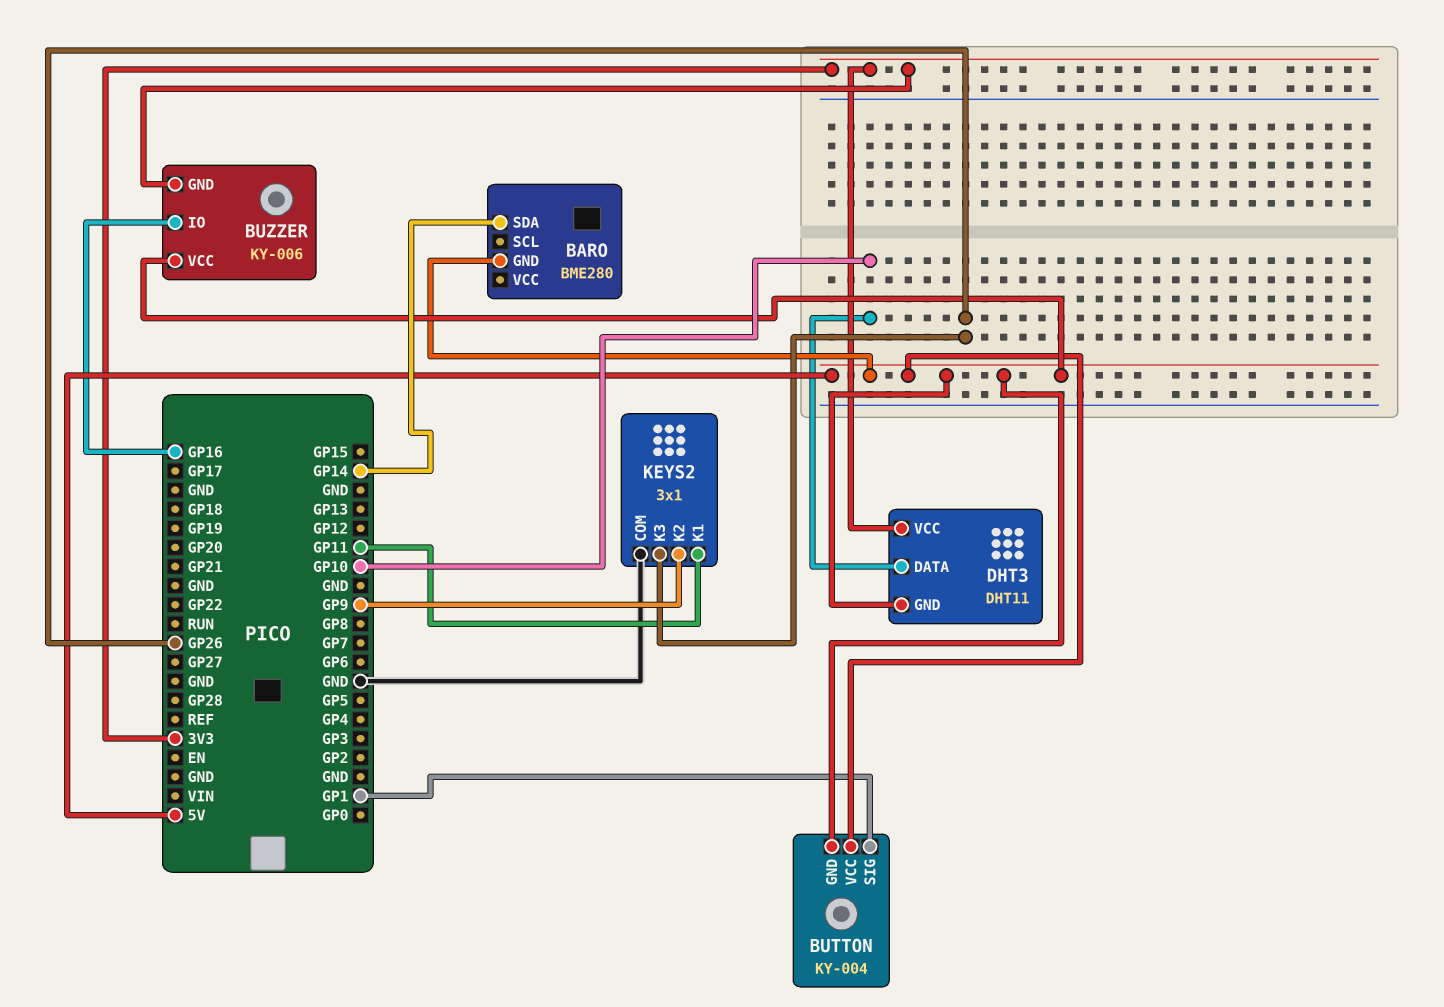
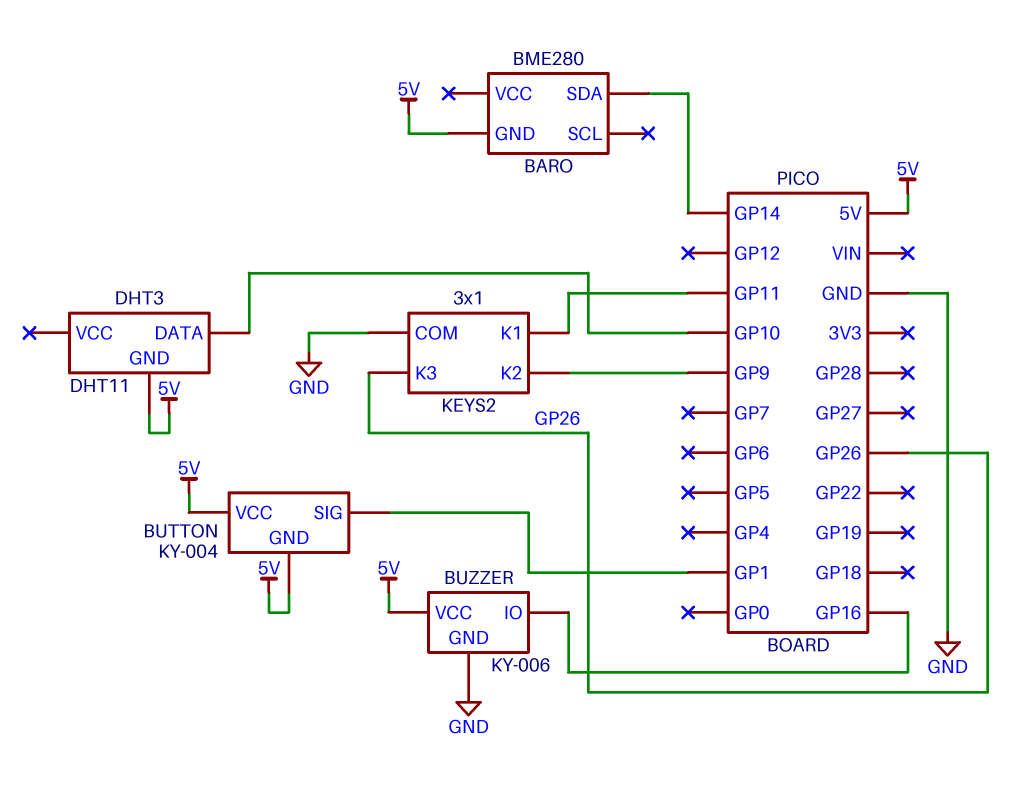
BUZZER pin GND: 3V3 -> GND
DHT3 pin VCC: 3V3 -> none

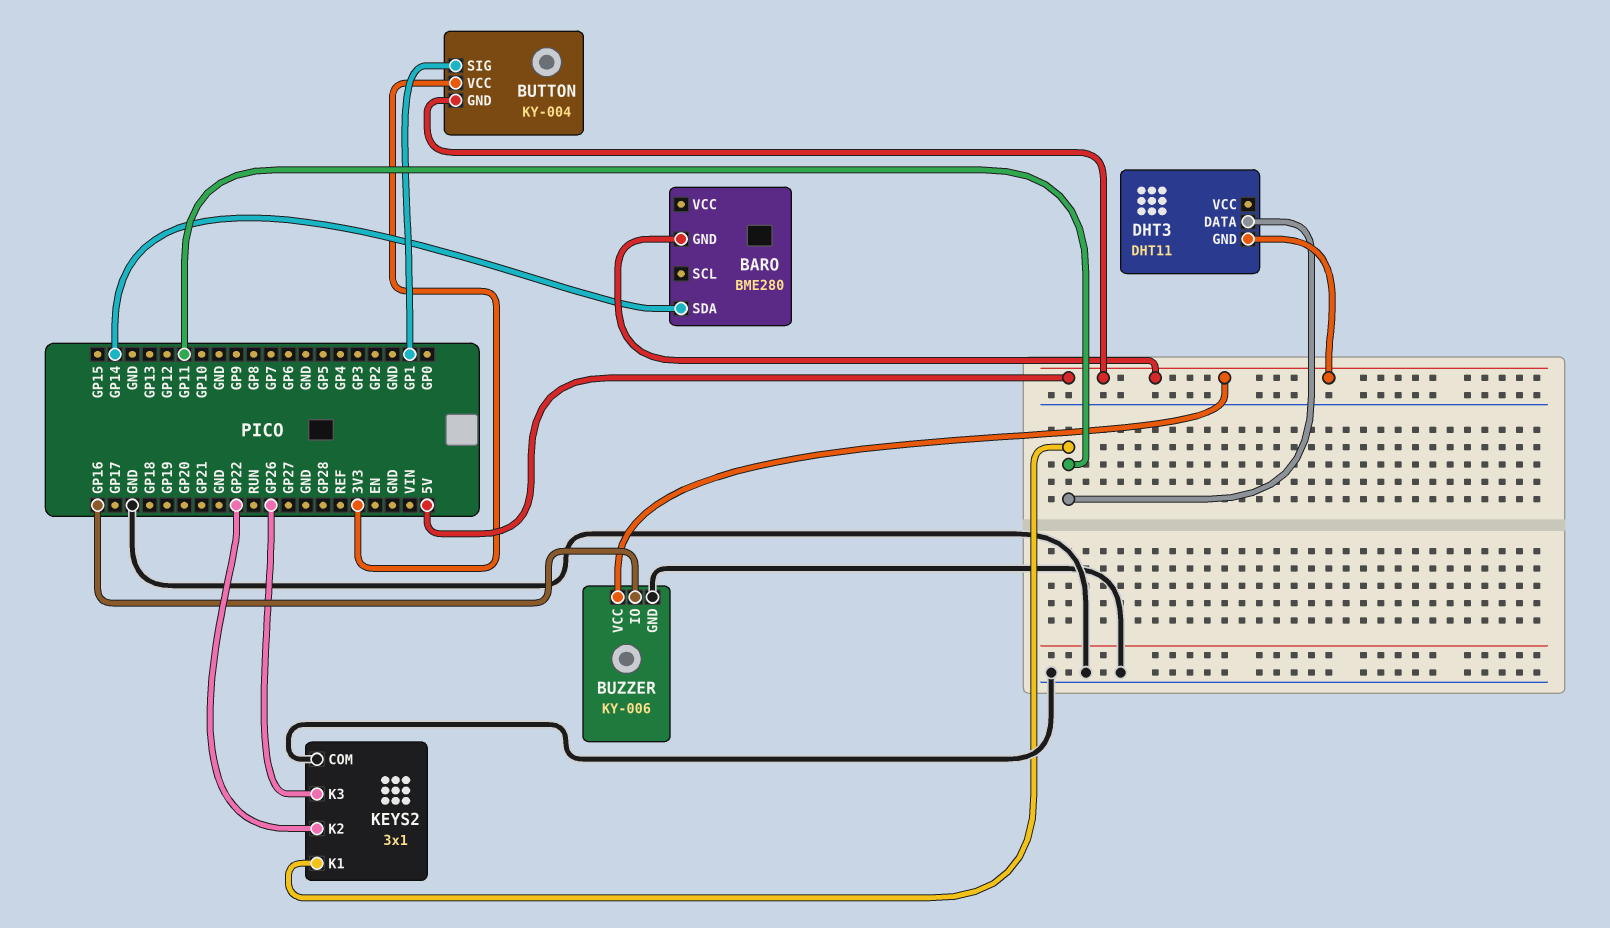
BUTTON pin VCC: 5V -> 3V3
DHT3 pin DATA: GP10 -> GP11
KEYS2 pin K2: GP9 -> GP22

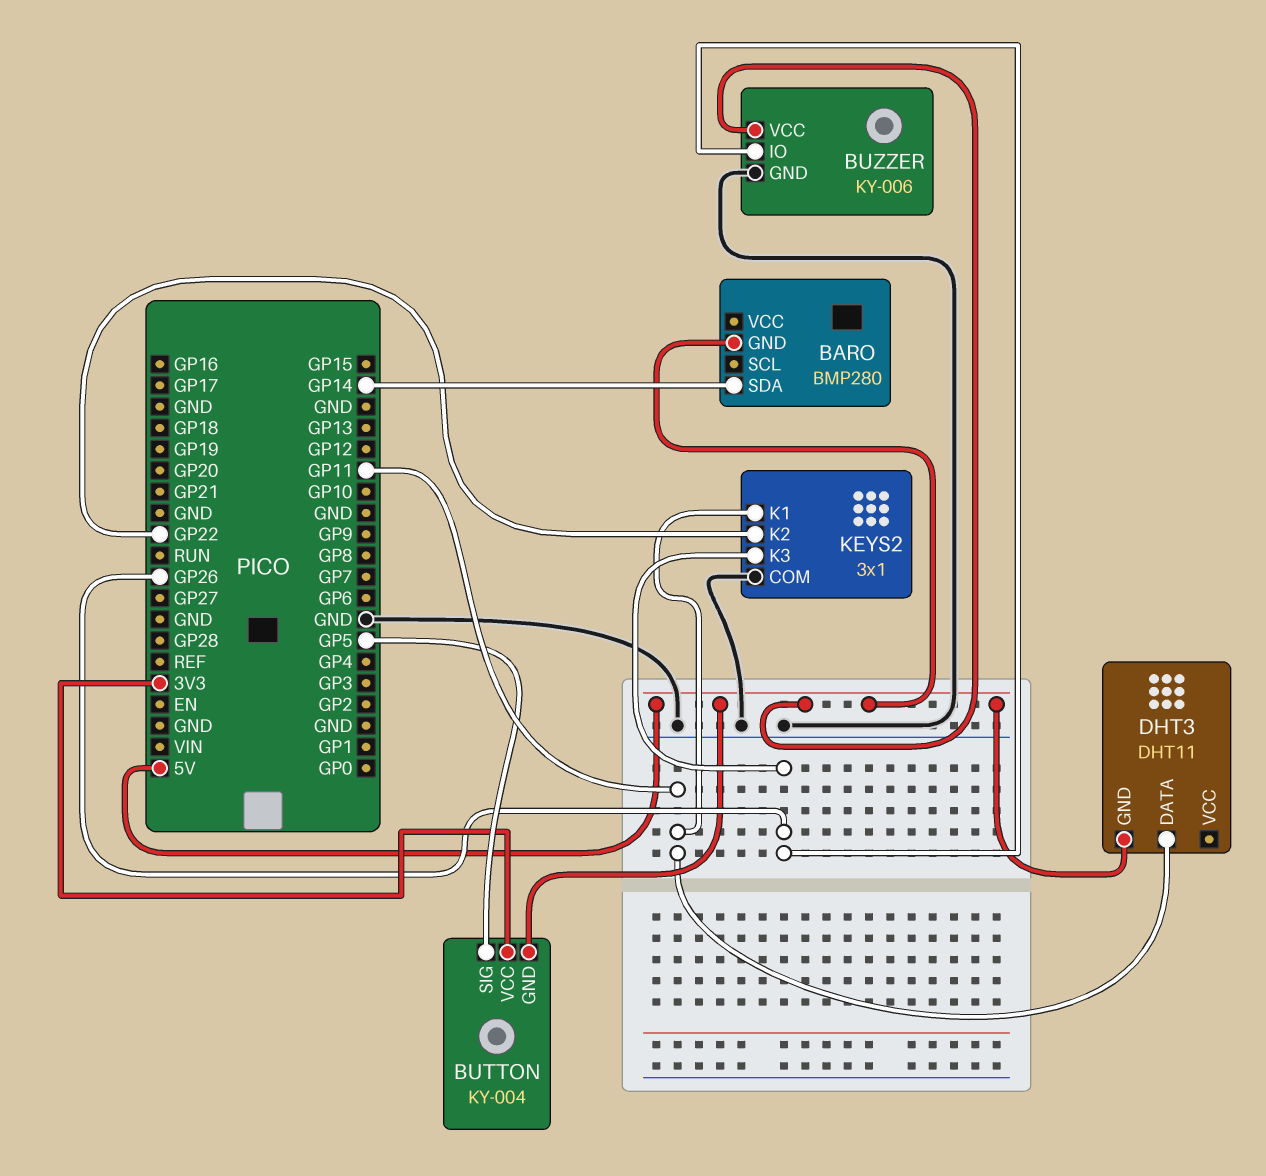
BARO: BME280 -> BMP280
BUTTON pin SIG: GP1 -> GP5
BUZZER pin IO: GP16 -> GP26

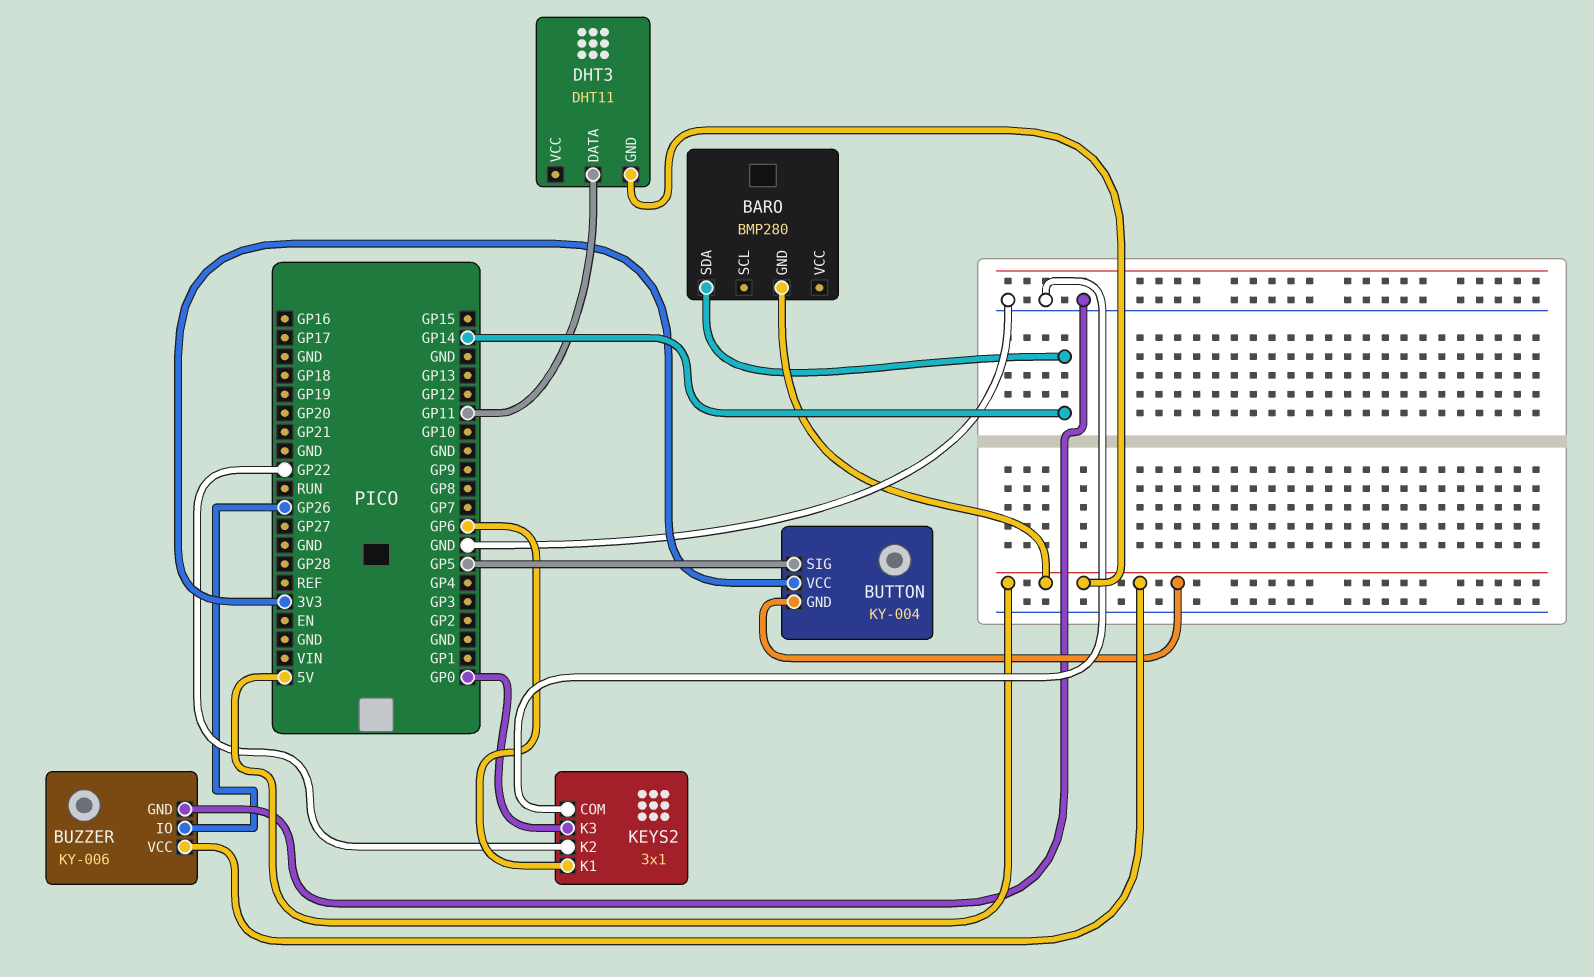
KEYS2 pin K1: GP11 -> GP6
KEYS2 pin K3: GP26 -> GP0

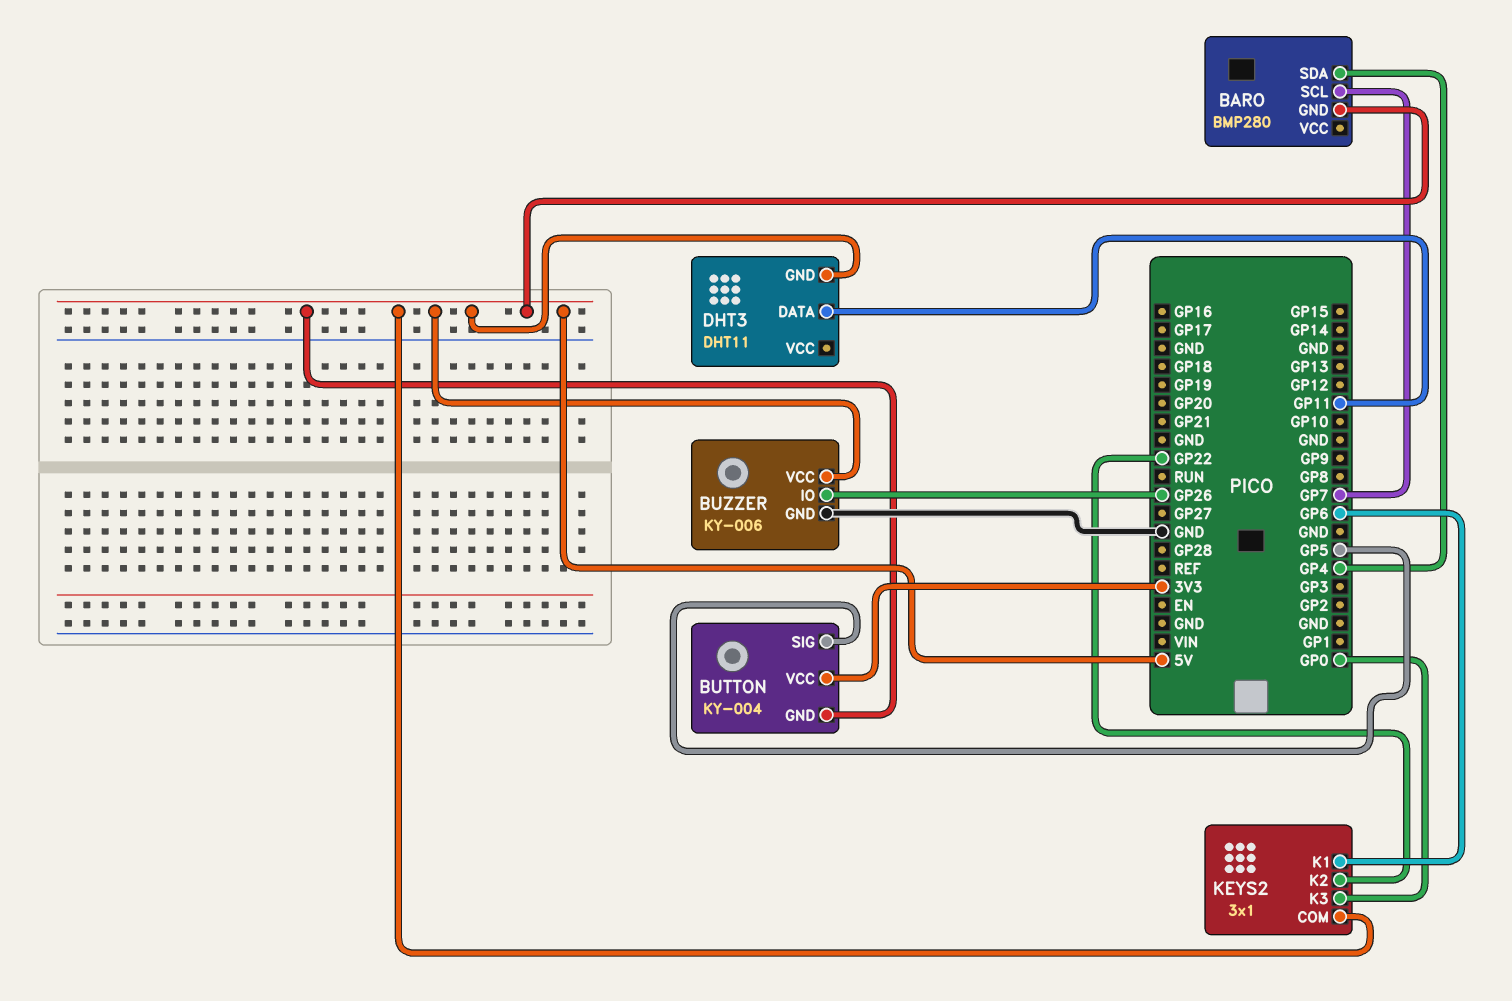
BARO pin SCL: none -> GP7
BARO pin SDA: GP14 -> GP4
KEYS2 pin COM: GND -> 5V

